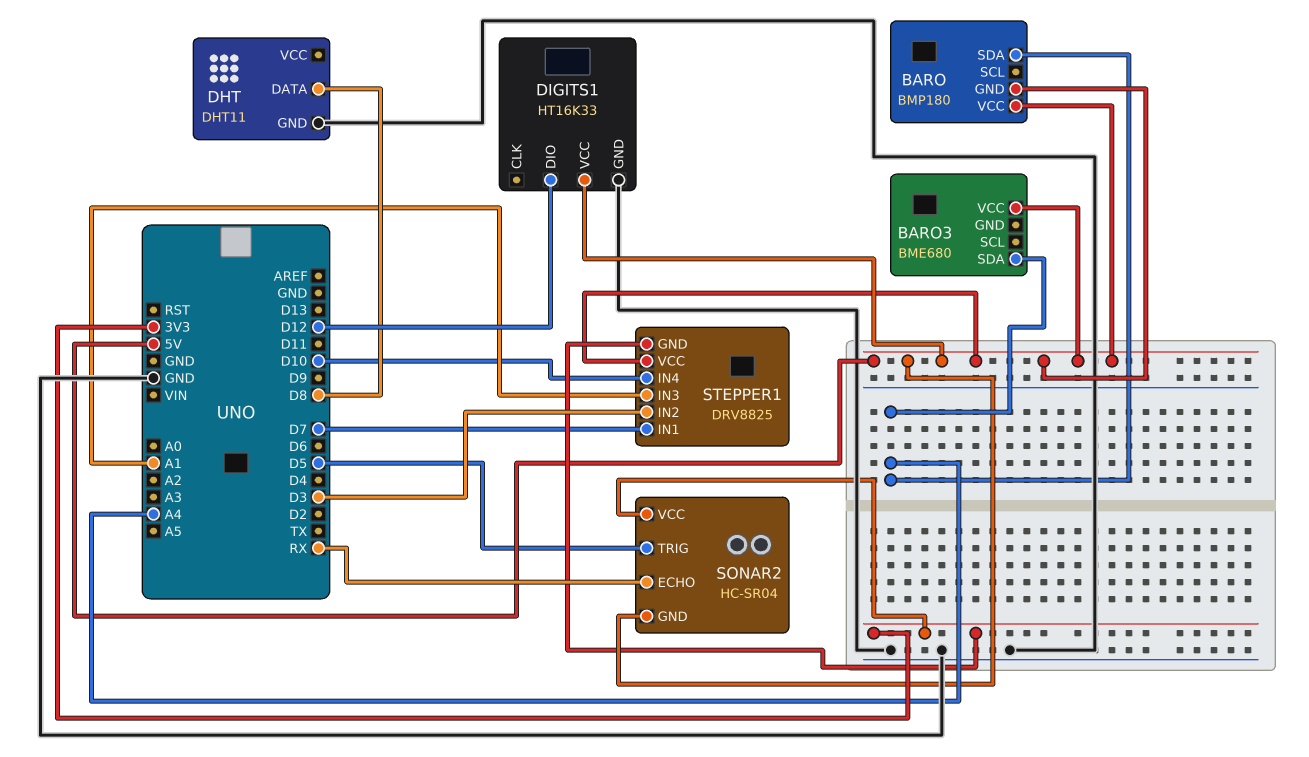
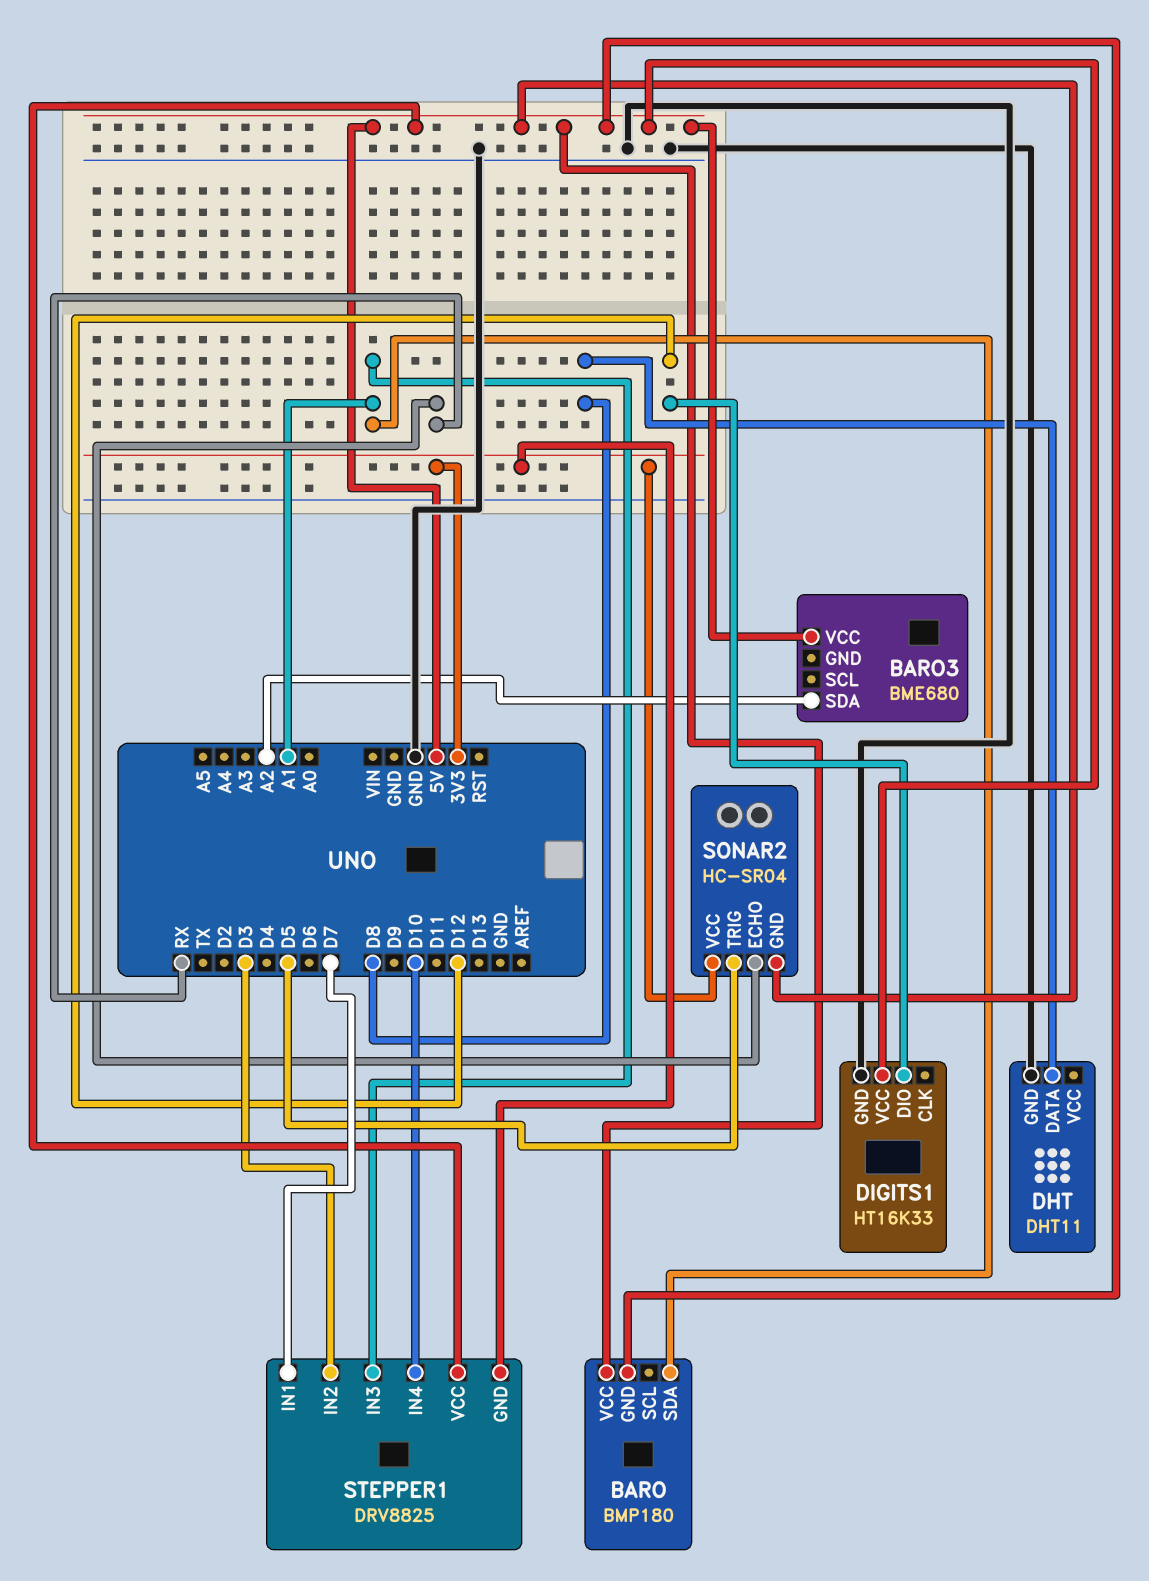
BARO pin SDA: A4 -> A1
BARO3 pin SDA: A4 -> A2

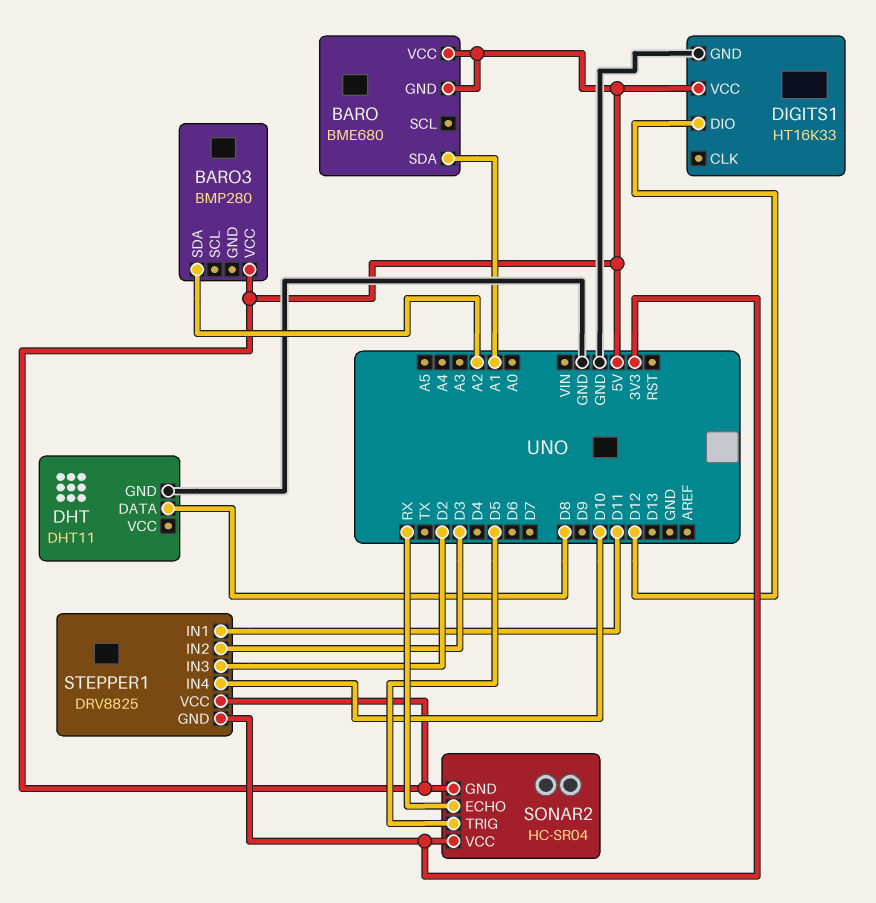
BARO: BMP180 -> BME680
BARO3: BME680 -> BMP280
STEPPER1 pin IN1: D7 -> D11
STEPPER1 pin IN3: A1 -> D2

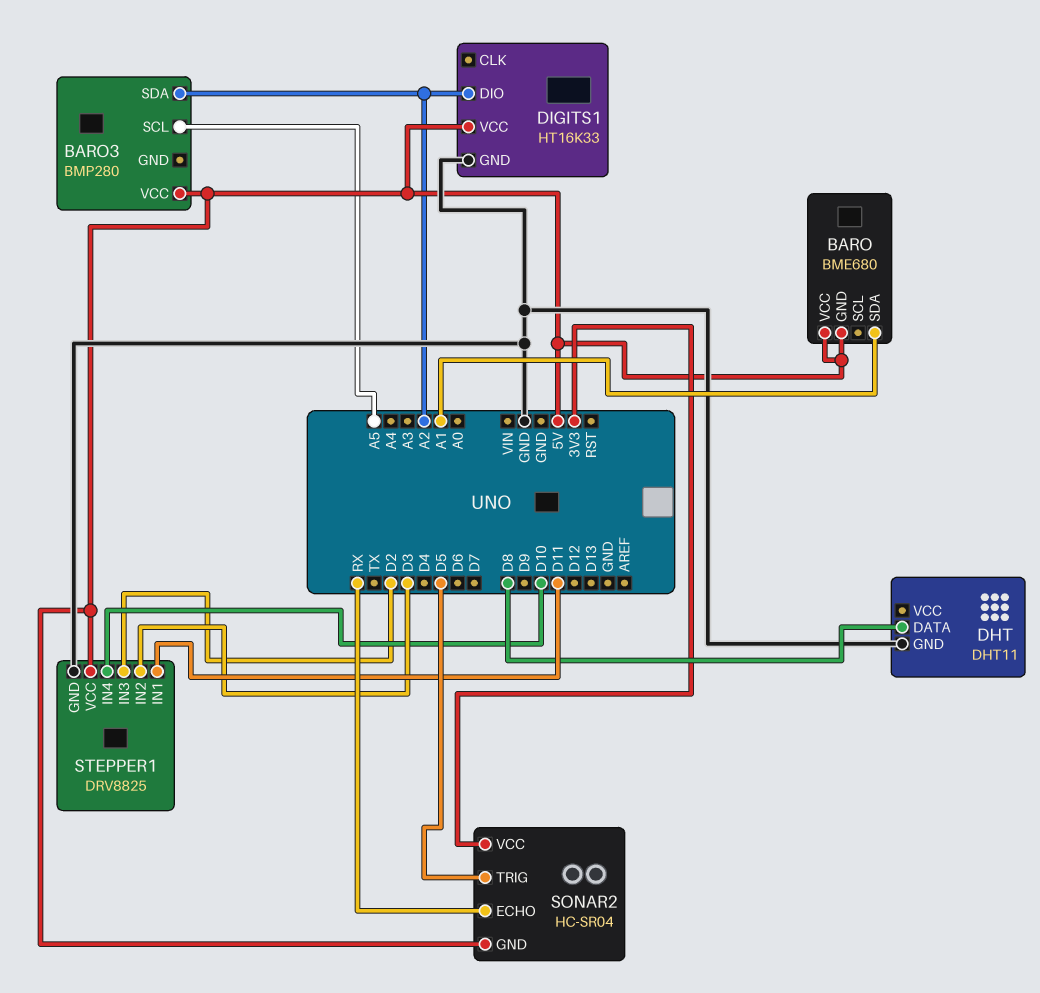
BARO3 pin SCL: none -> A5
DIGITS1 pin DIO: D12 -> A2
STEPPER1 pin GND: 3V3 -> GND

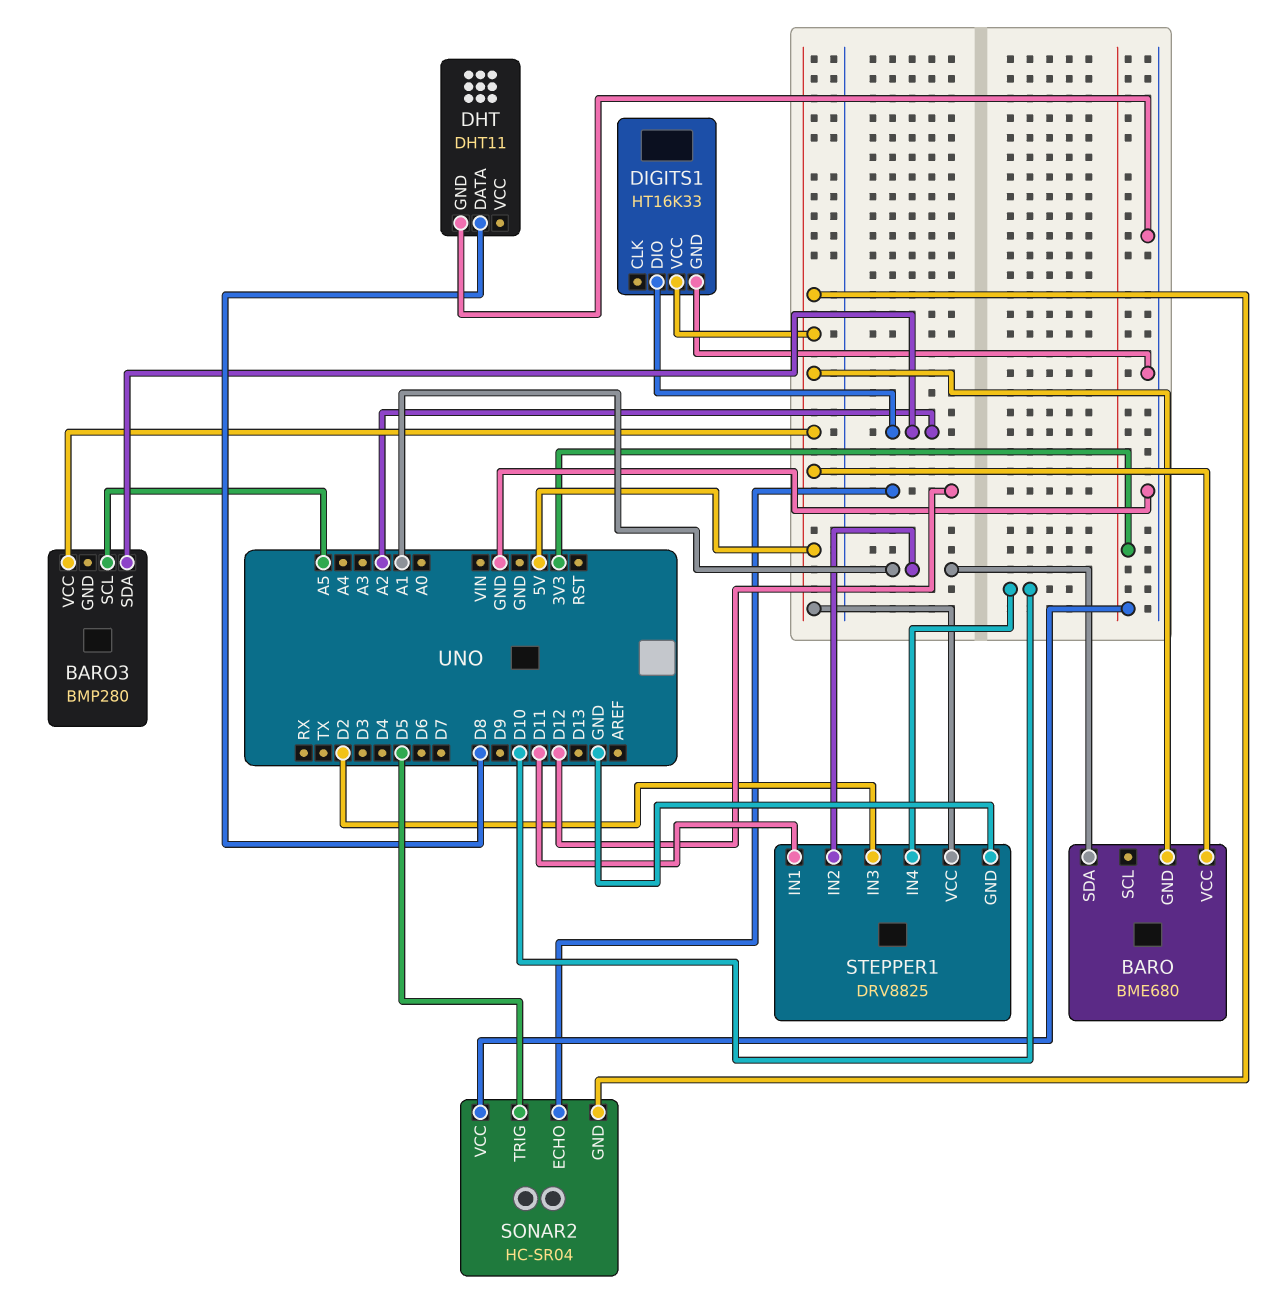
SONAR2 pin ECHO: RX -> D12
STEPPER1 pin IN2: D3 -> A1

